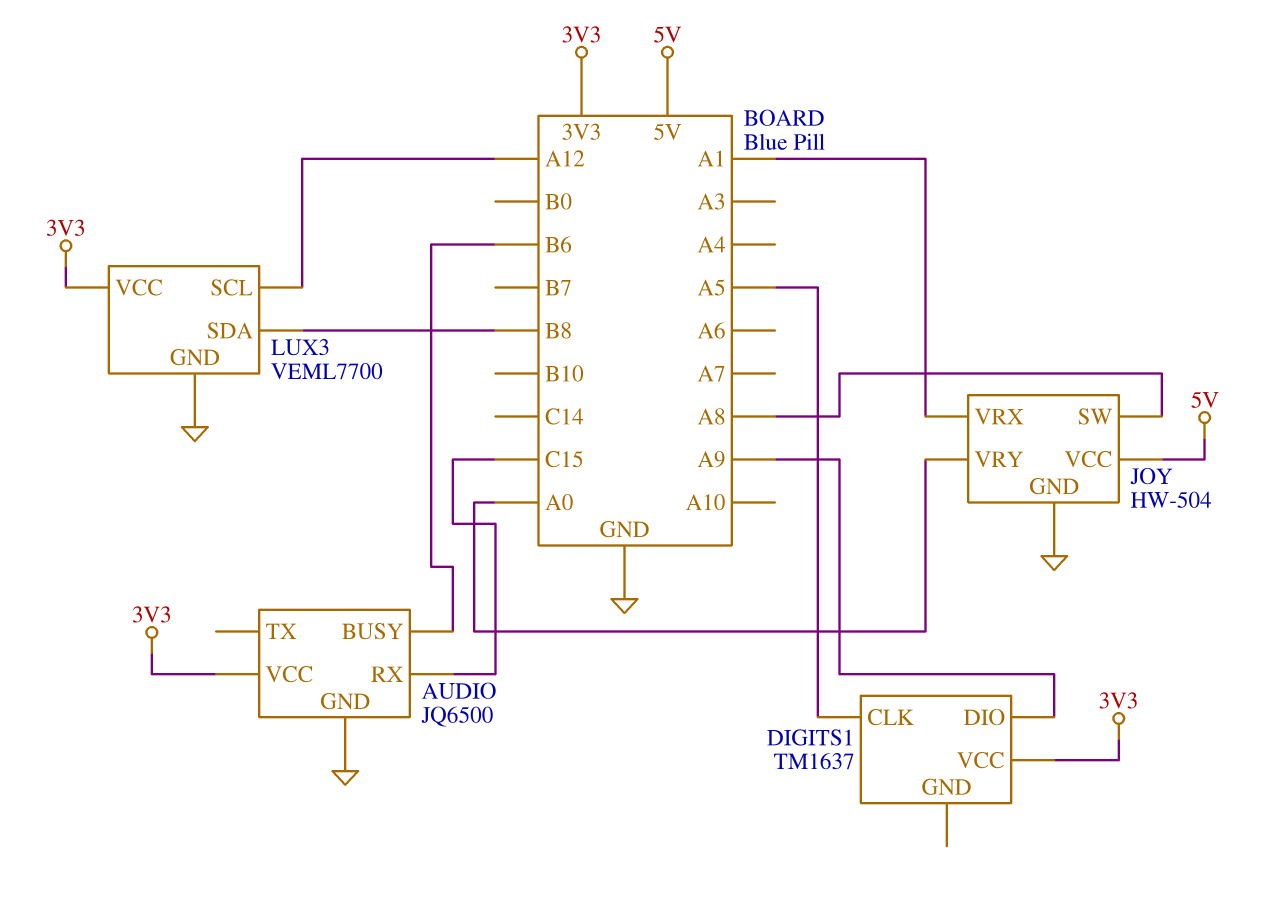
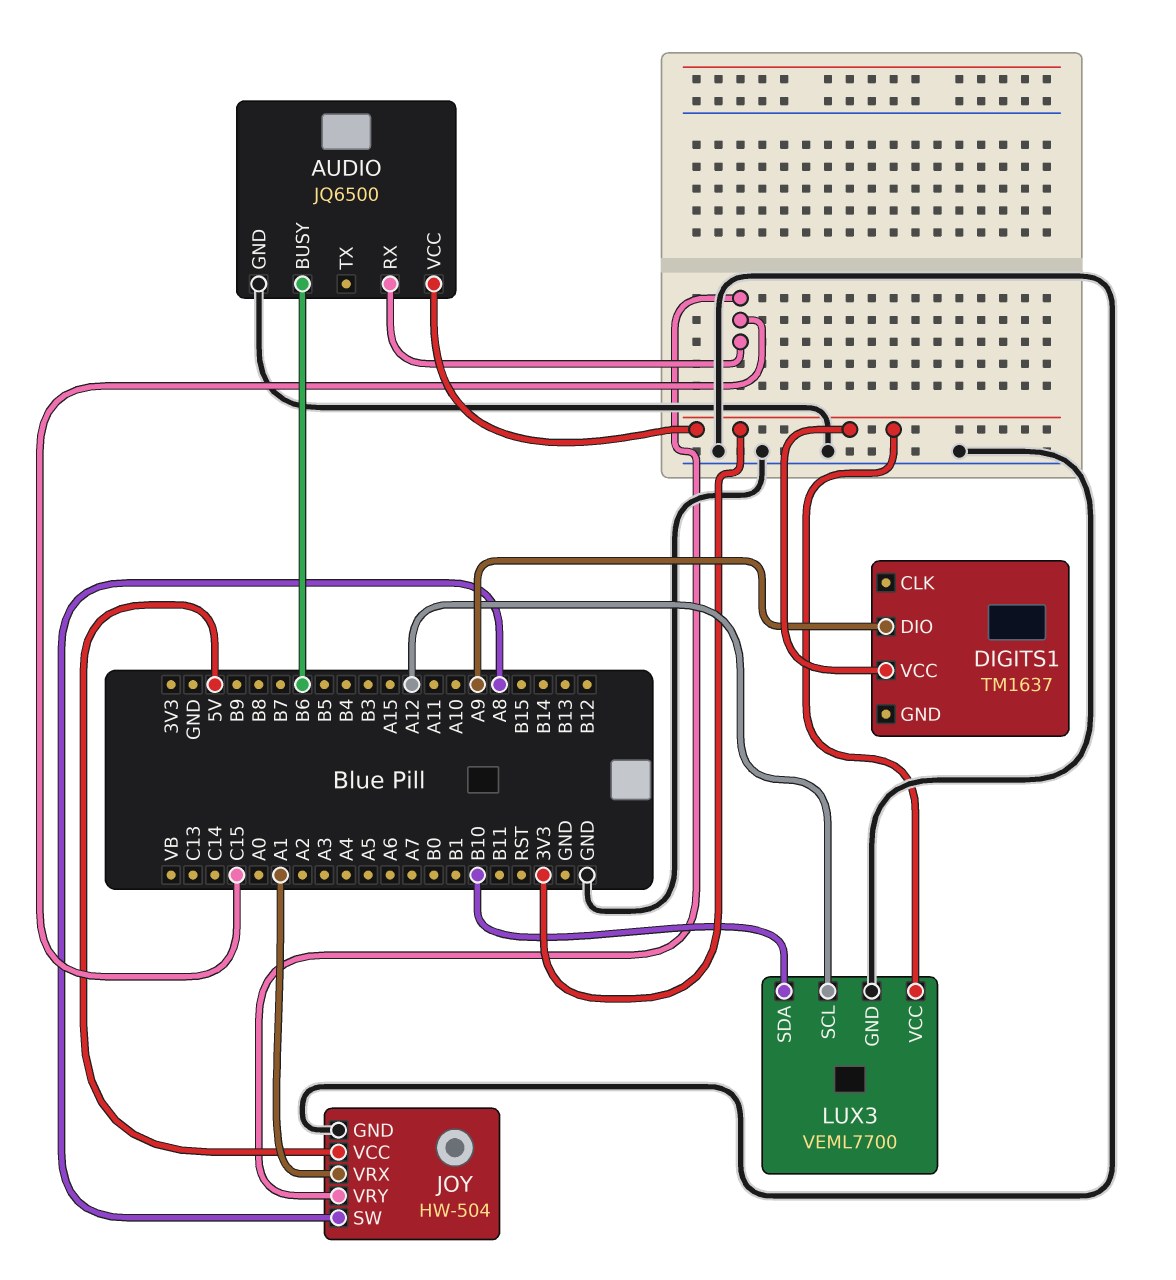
DIGITS1 pin CLK: A5 -> none
JOY pin VRY: A0 -> C15
LUX3 pin SDA: B8 -> B10

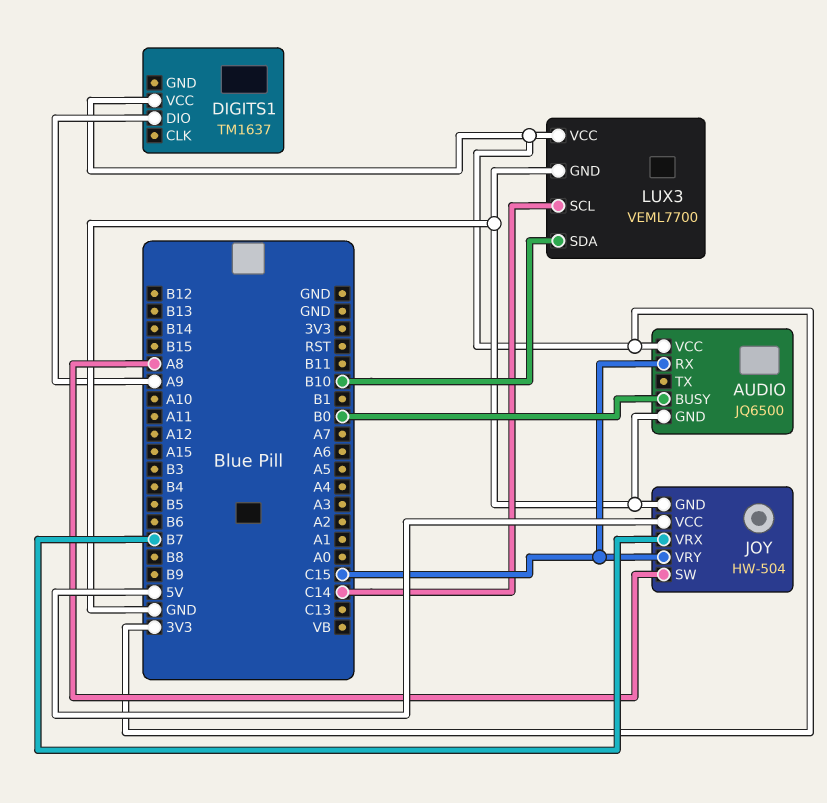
AUDIO pin BUSY: B6 -> B0
JOY pin VRX: A1 -> B7
LUX3 pin SCL: A12 -> C14

